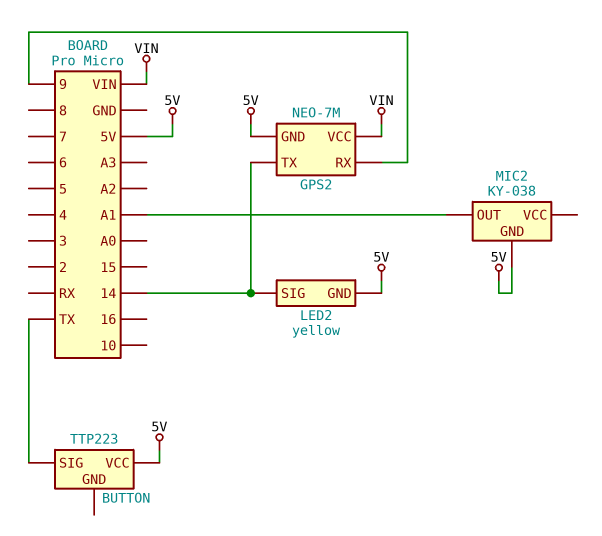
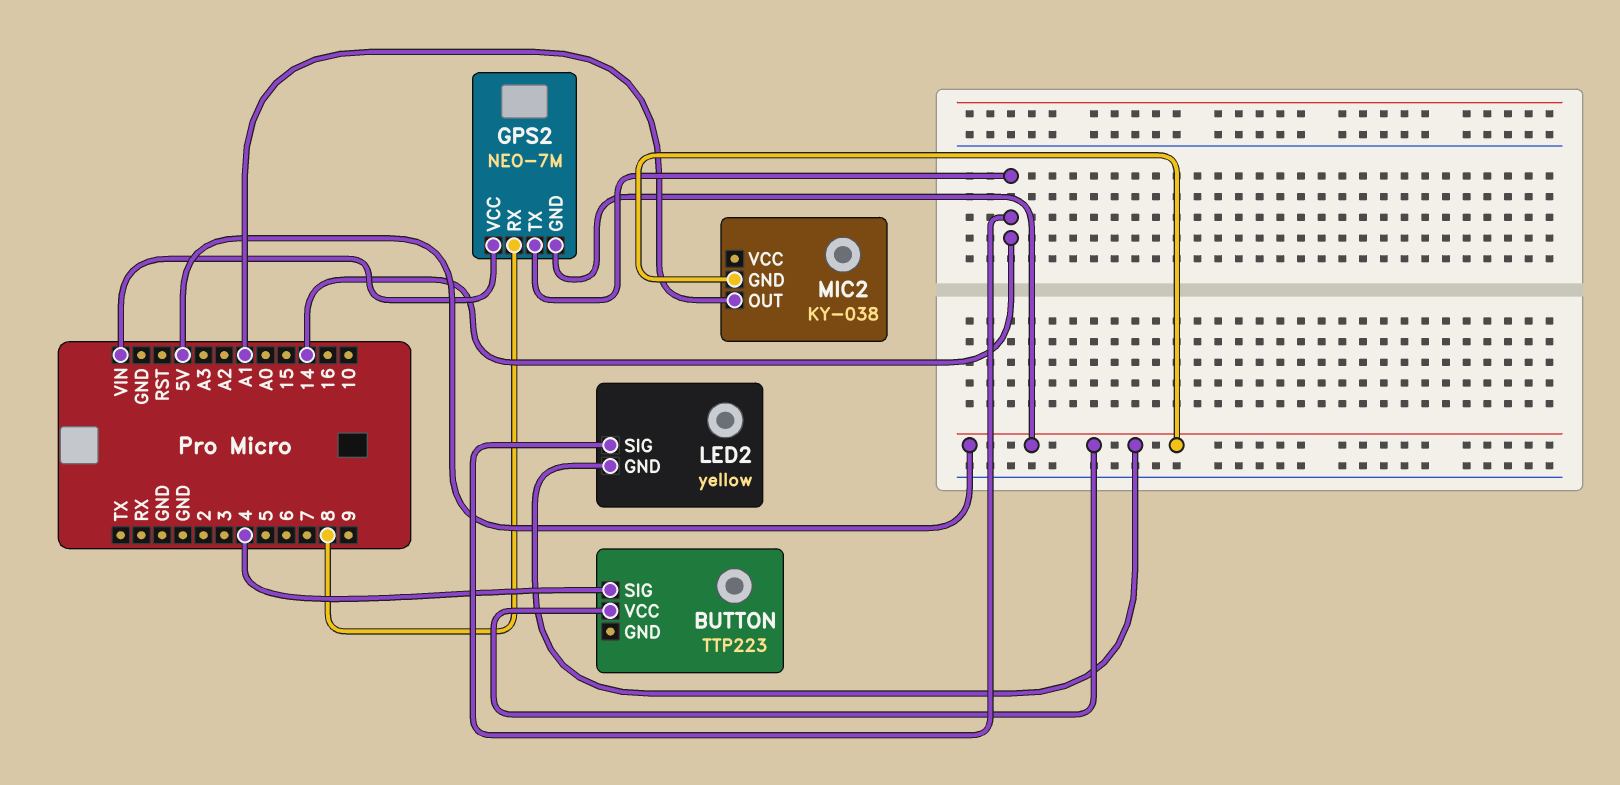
BUTTON pin SIG: TX -> 4
GPS2 pin RX: 9 -> 8

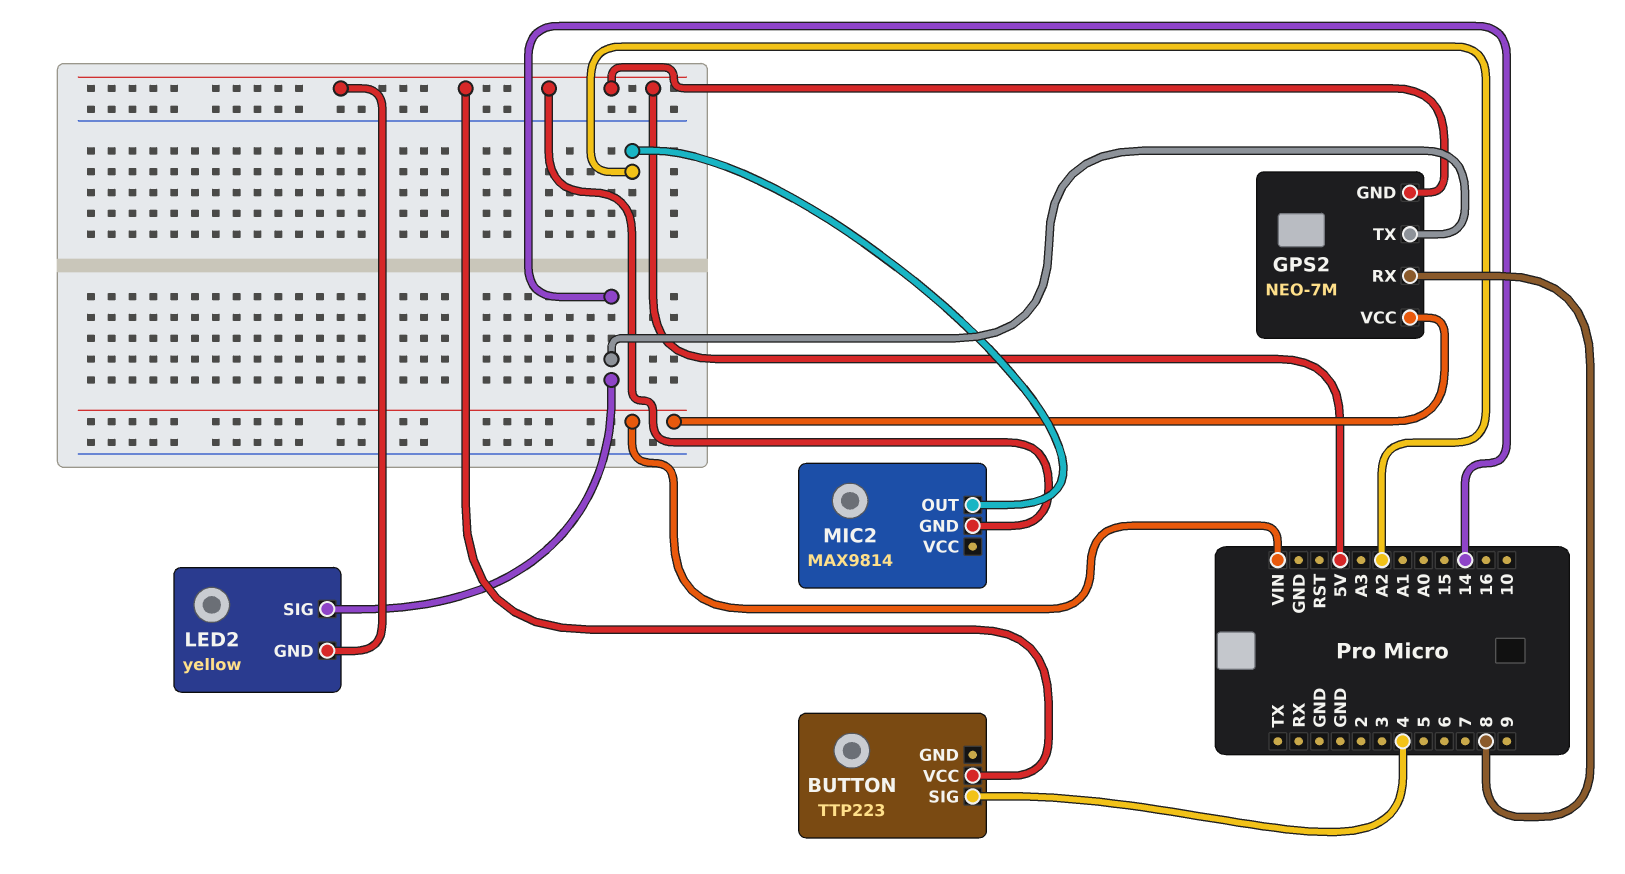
MIC2: KY-038 -> MAX9814
MIC2 pin OUT: A1 -> A2

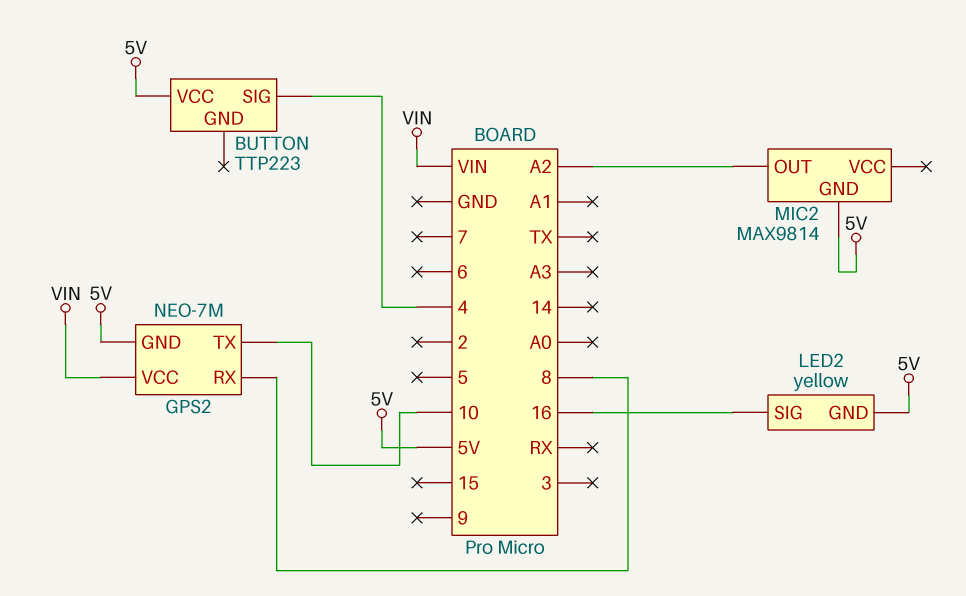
GPS2 pin TX: 14 -> 10
LED2 pin SIG: 14 -> 16

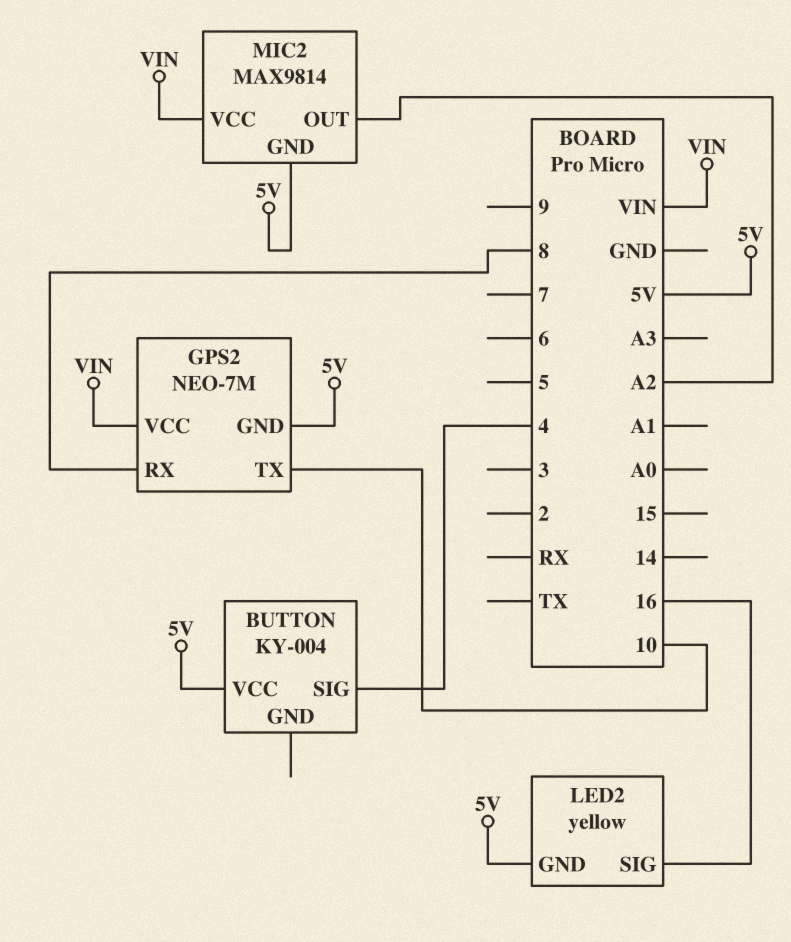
BUTTON: TTP223 -> KY-004
MIC2 pin VCC: none -> VIN

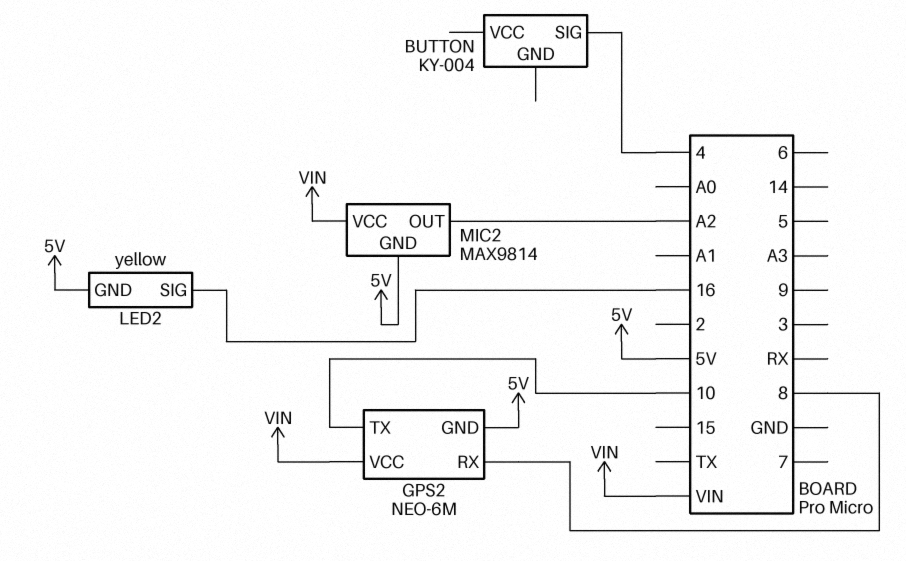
BUTTON pin VCC: 5V -> none
GPS2: NEO-7M -> NEO-6M

